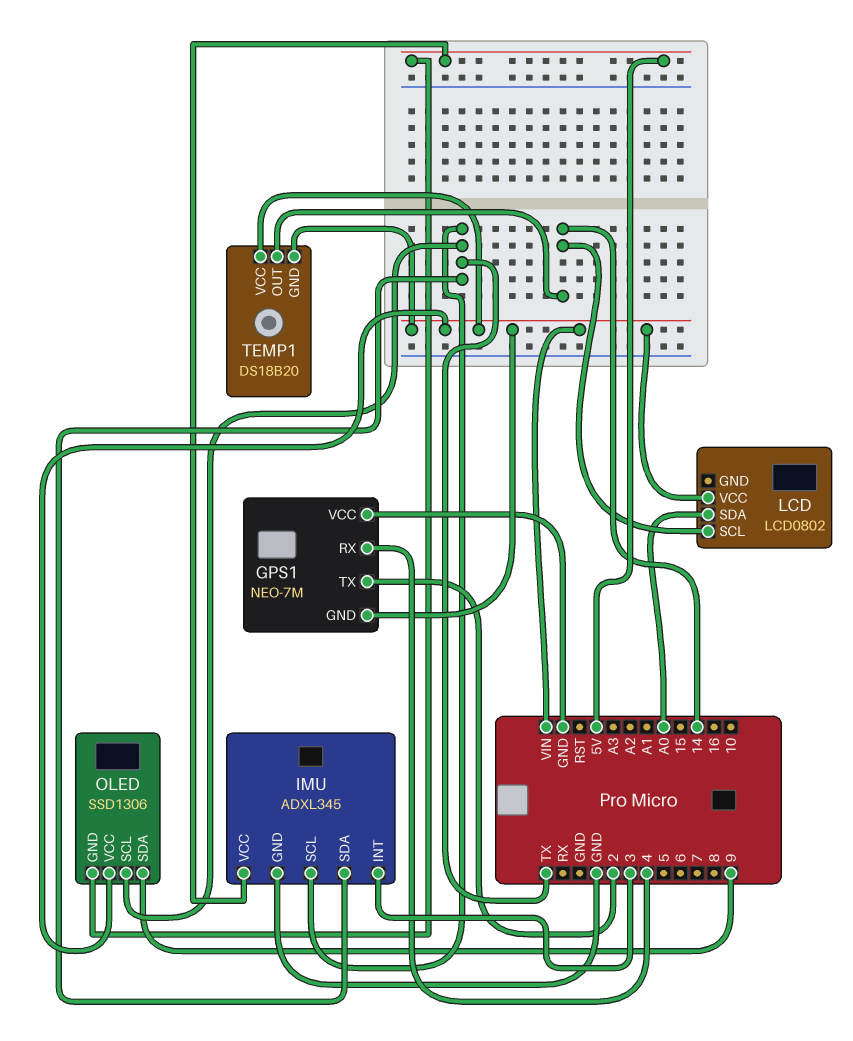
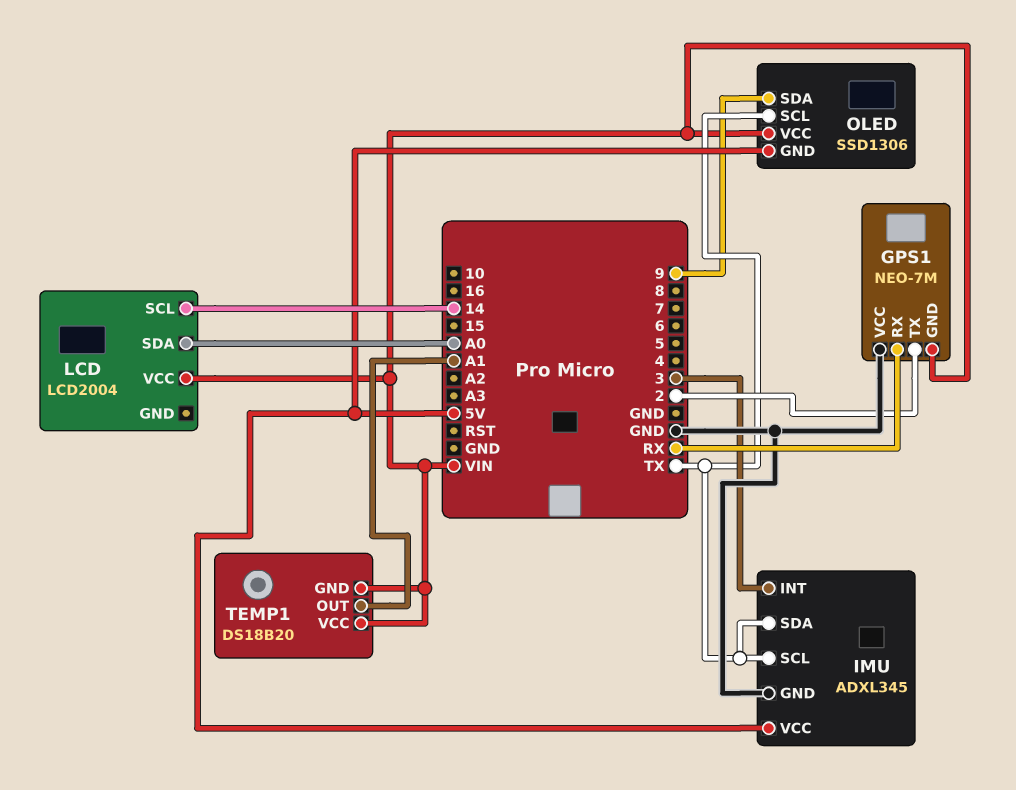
GPS1 pin RX: 4 -> RX
LCD: LCD0802 -> LCD2004
TEMP1 pin OUT: 14 -> A1

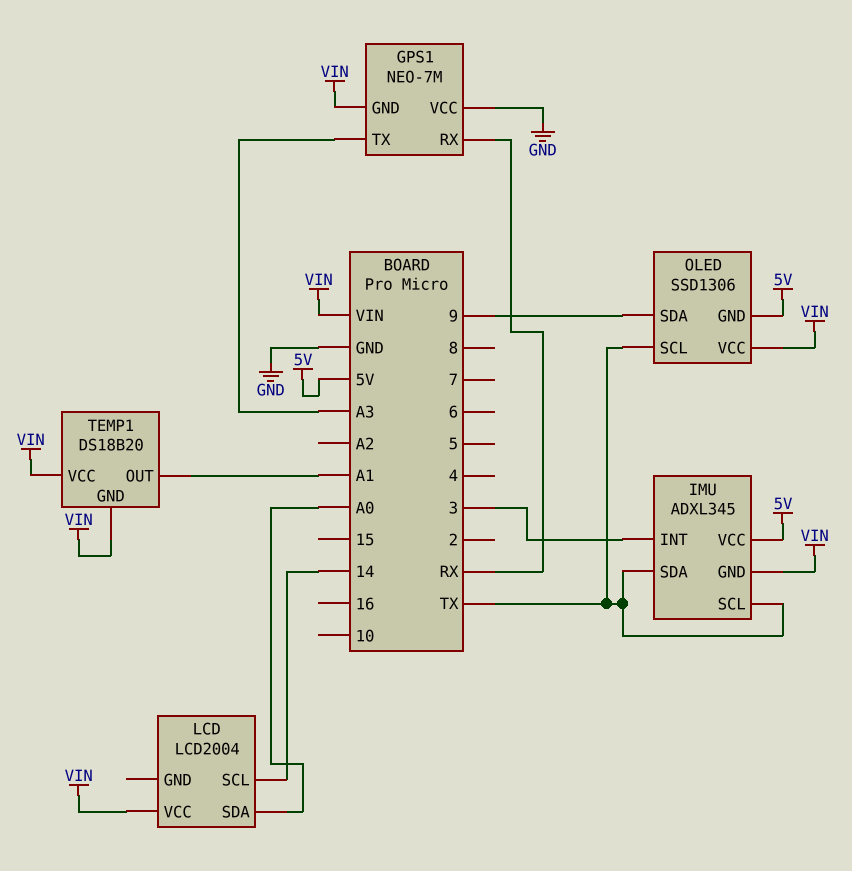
GPS1 pin TX: 2 -> A3
IMU pin GND: GND -> VIN

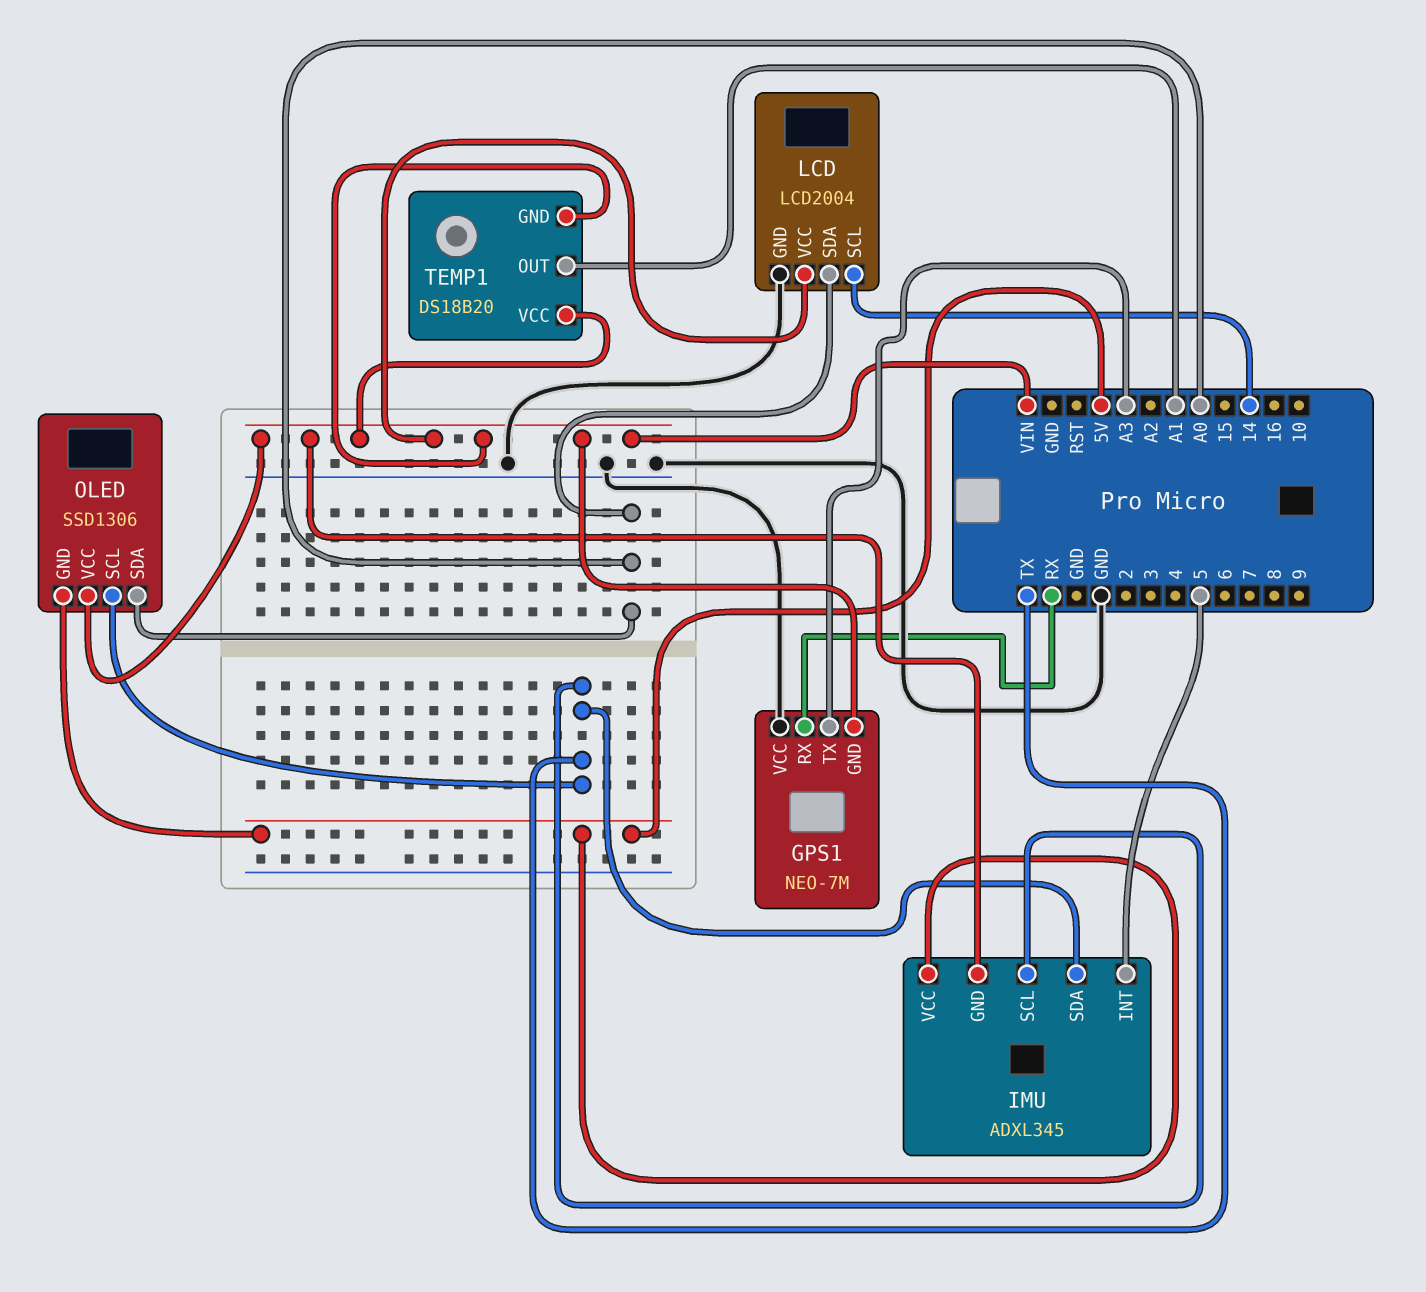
IMU pin INT: 3 -> 5
LCD pin GND: none -> GND
OLED pin SDA: 9 -> A0

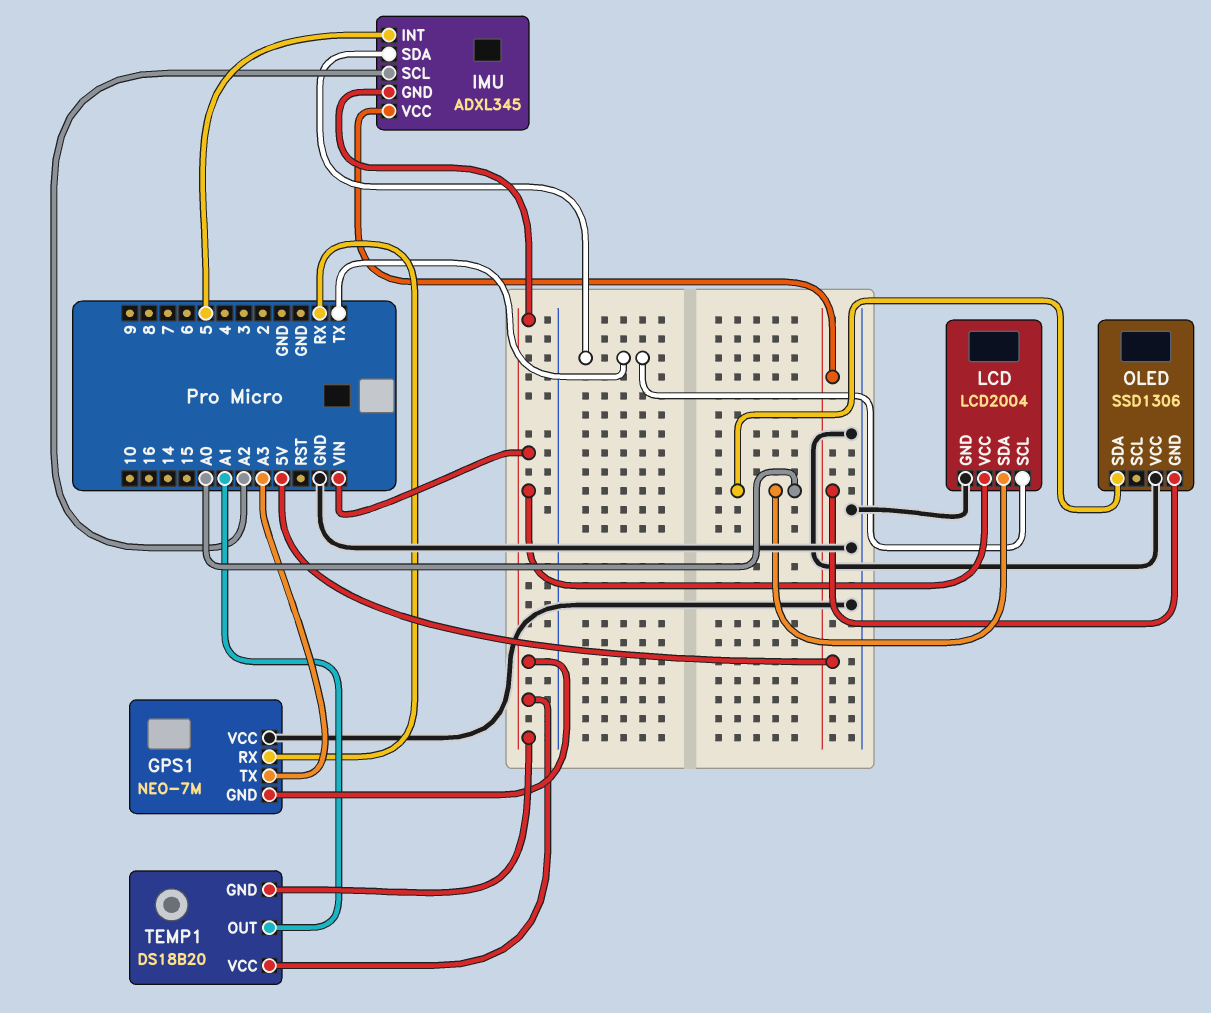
IMU pin SCL: TX -> A2
LCD pin SCL: 14 -> TX
OLED pin SCL: TX -> none
OLED pin VCC: VIN -> GND

